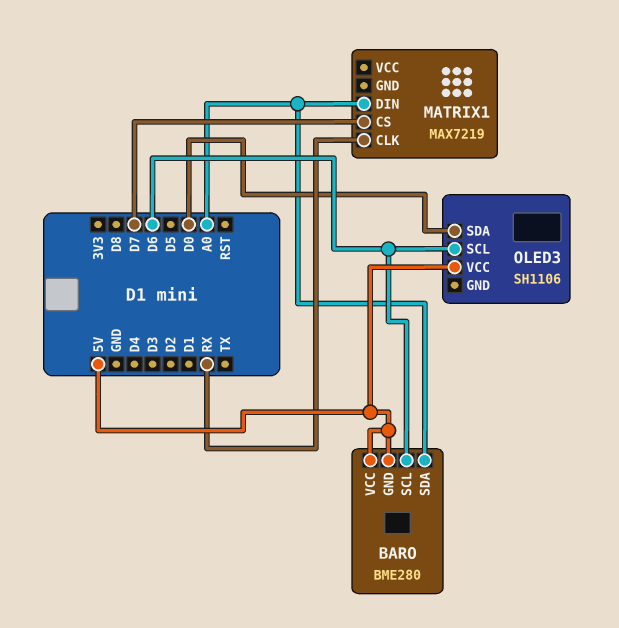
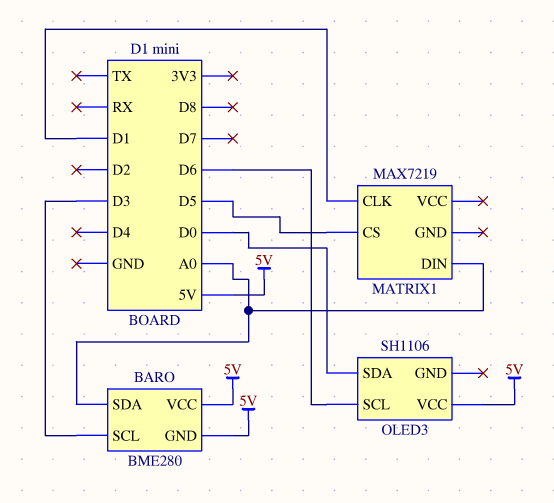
BARO pin SCL: D6 -> D3
MATRIX1 pin CLK: RX -> D1
MATRIX1 pin CS: D7 -> D5

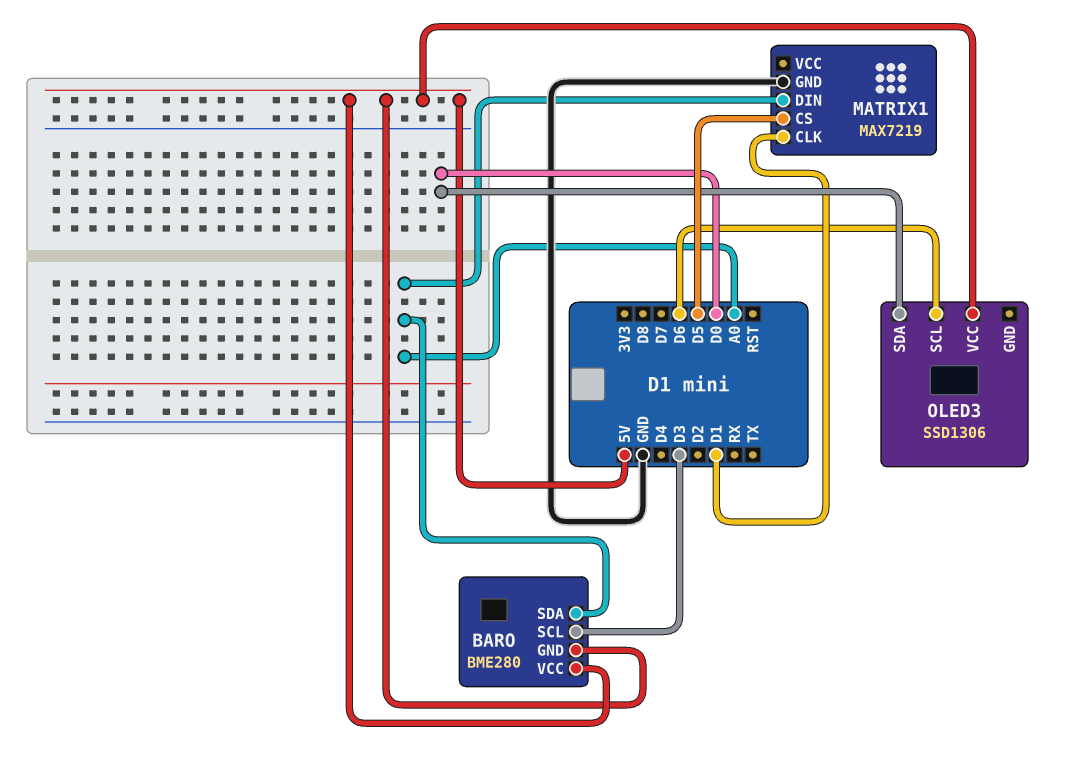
MATRIX1 pin GND: none -> GND
OLED3: SH1106 -> SSD1306

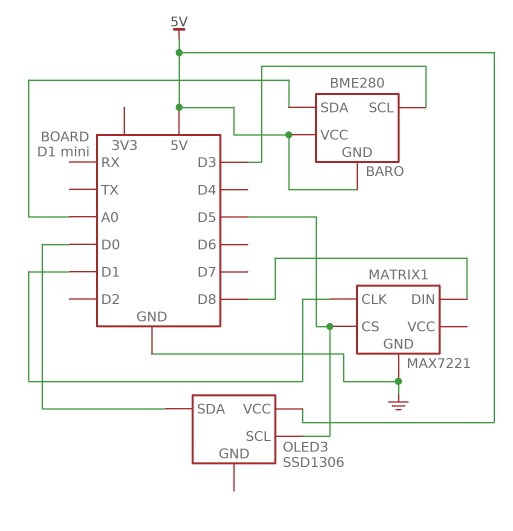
MATRIX1: MAX7219 -> MAX7221
MATRIX1 pin DIN: A0 -> D8
OLED3 pin SCL: D6 -> D5

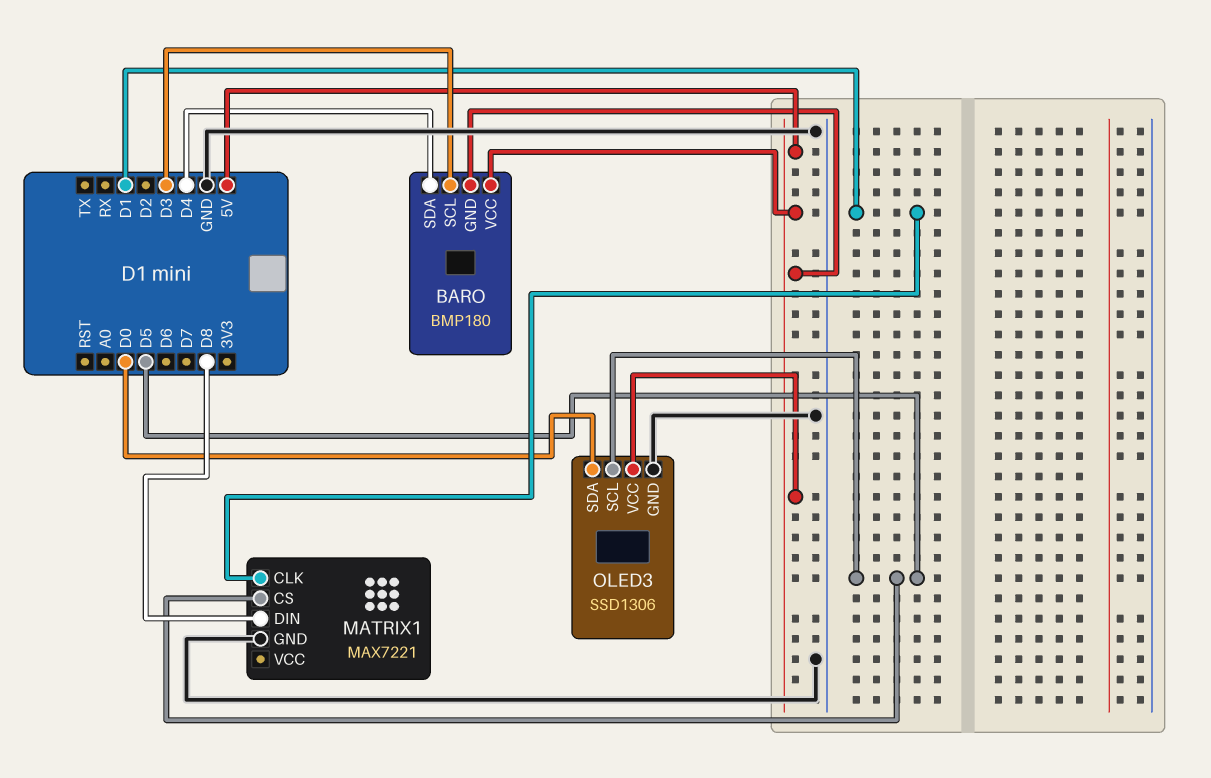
BARO: BME280 -> BMP180
BARO pin SDA: A0 -> D4
OLED3 pin GND: none -> GND

